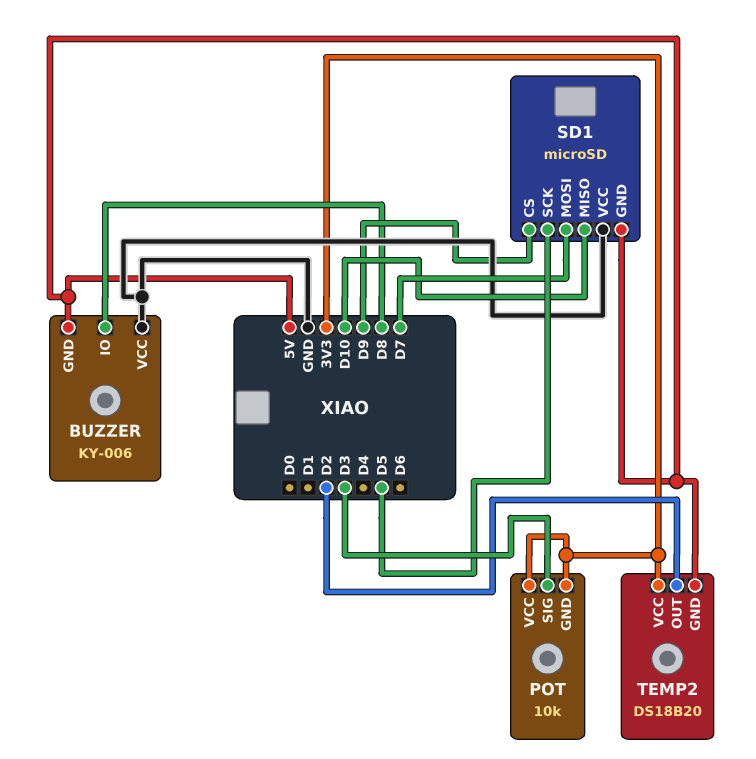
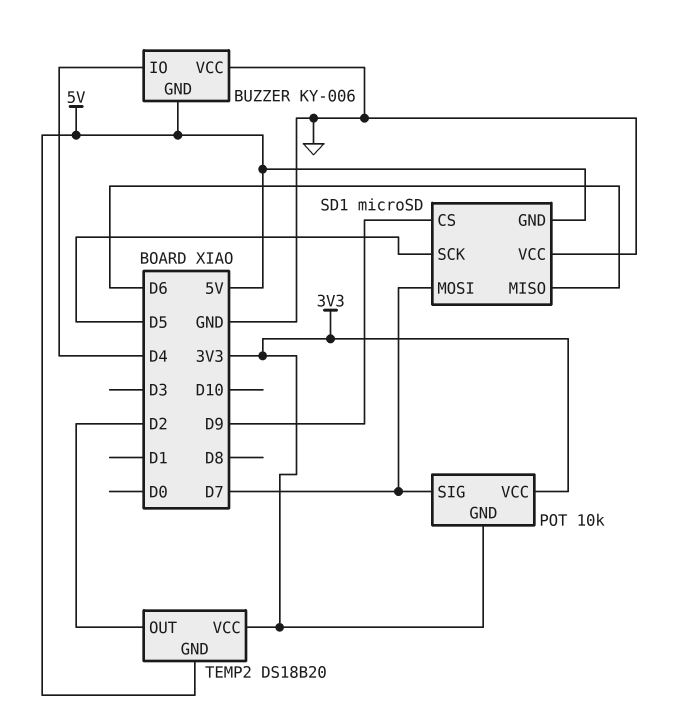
BUZZER pin IO: D8 -> D4
POT pin SIG: D3 -> D7
SD1 pin MISO: D10 -> D6

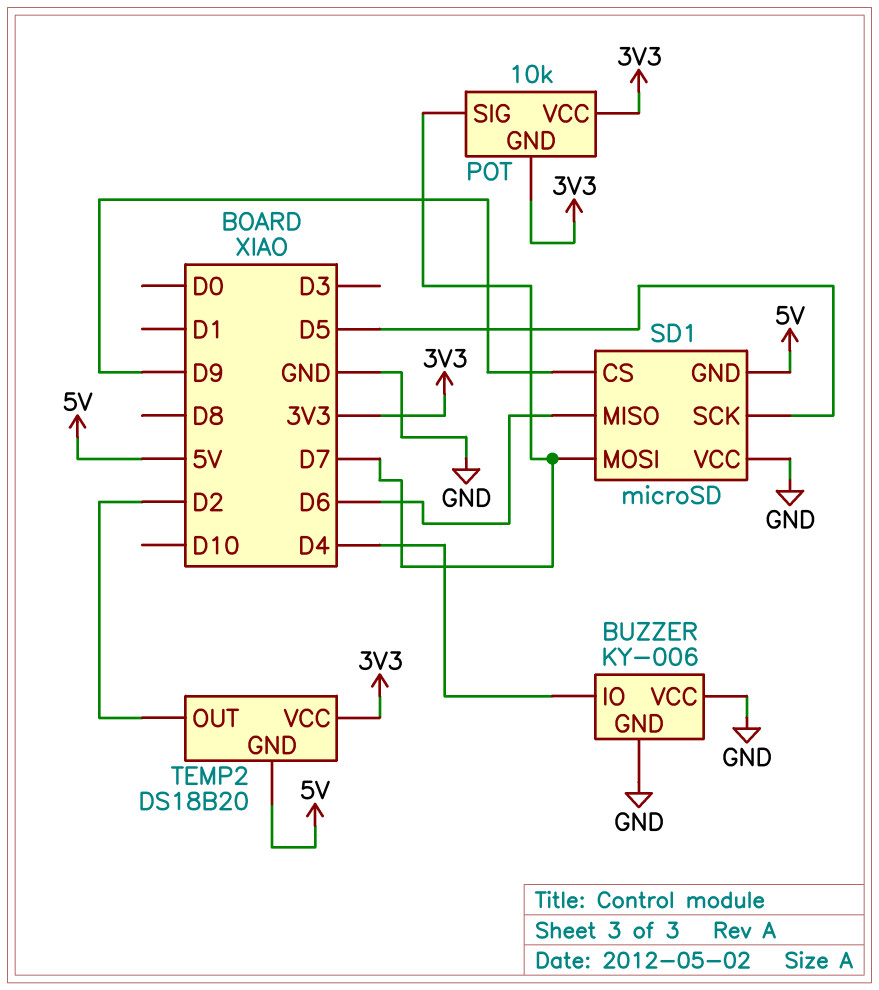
BUZZER pin GND: 5V -> GND

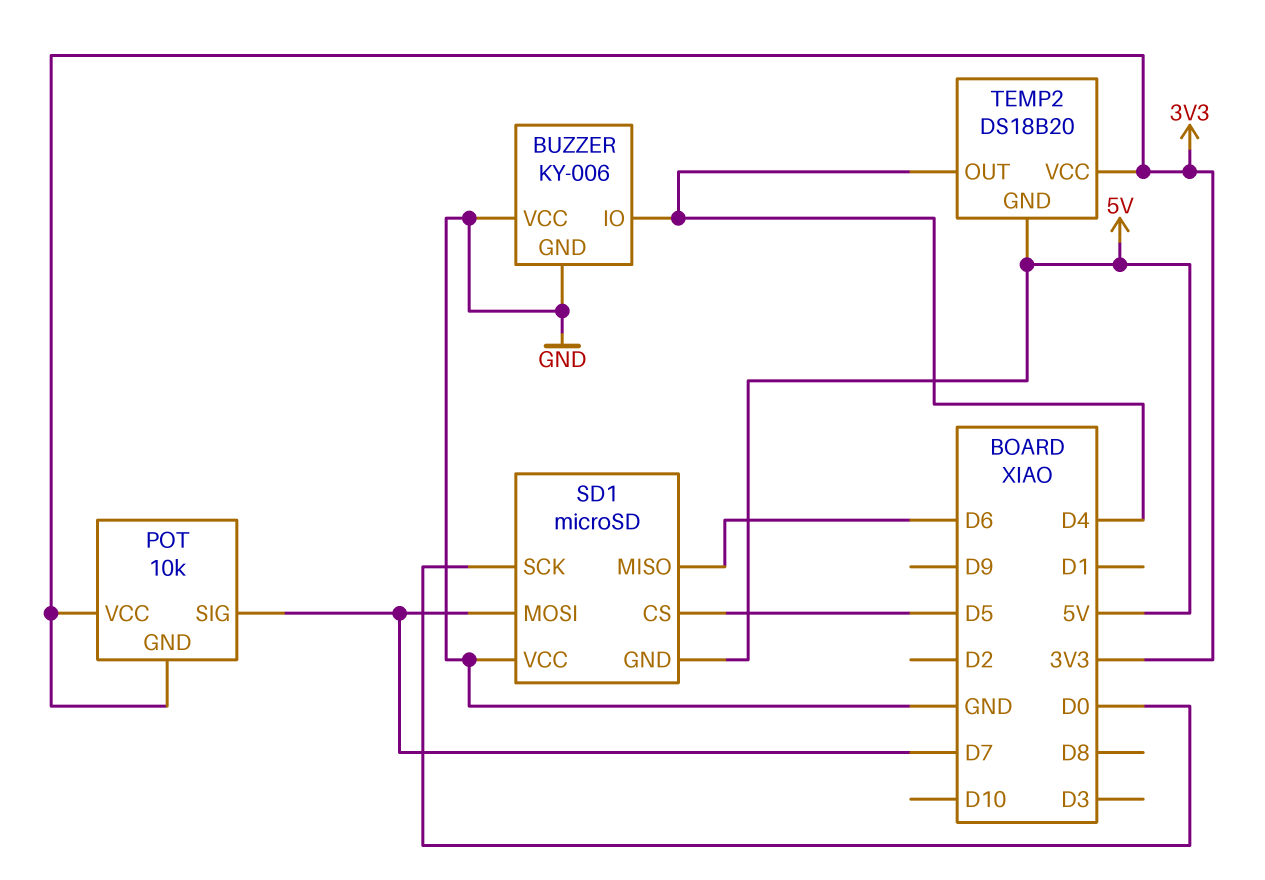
SD1 pin CS: D9 -> D5
SD1 pin SCK: D5 -> D0
TEMP2 pin OUT: D2 -> D4

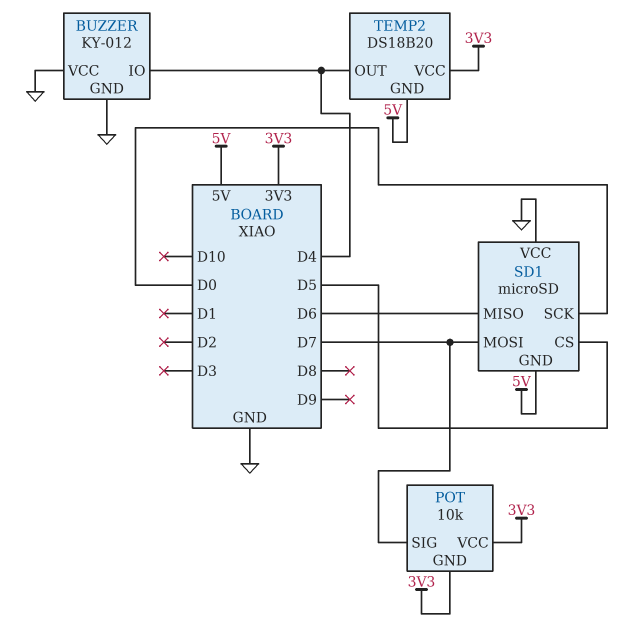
BUZZER: KY-006 -> KY-012

